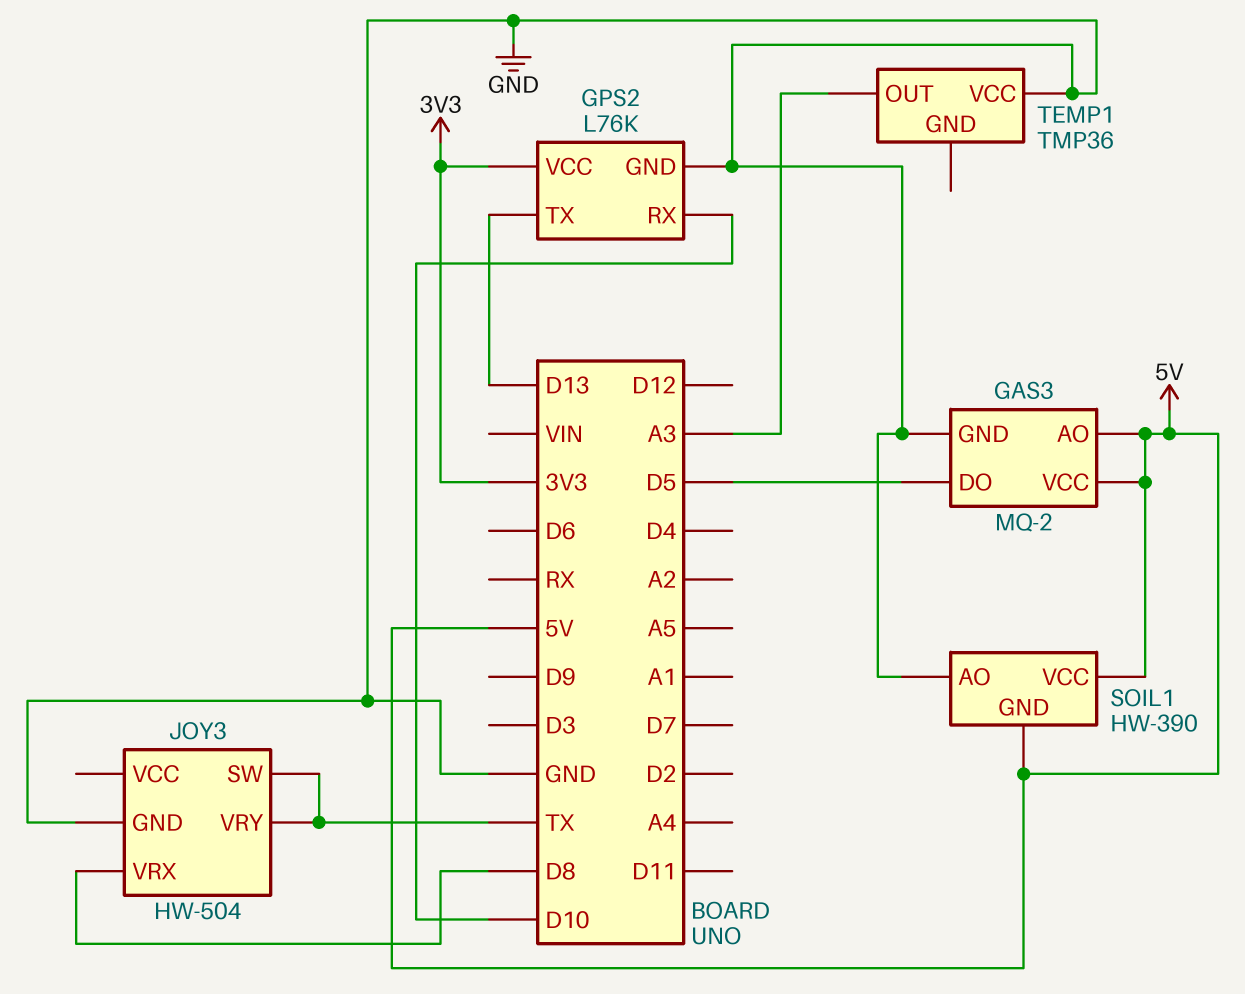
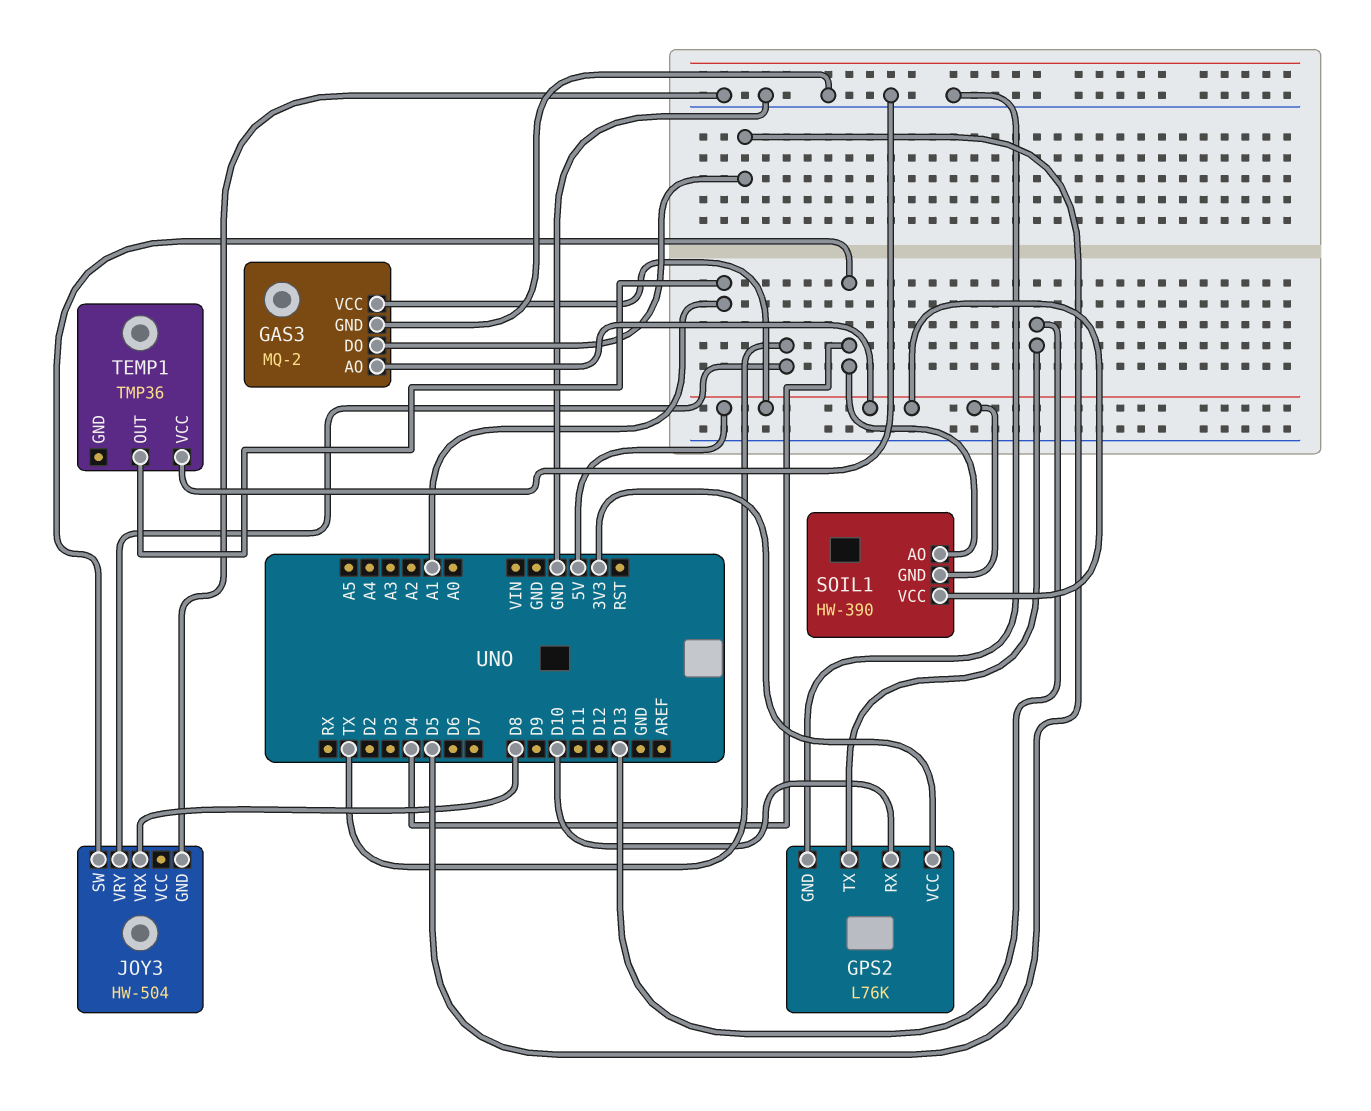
JOY3 pin SW: TX -> D4
SOIL1 pin AO: GND -> D4
TEMP1 pin OUT: A3 -> A1

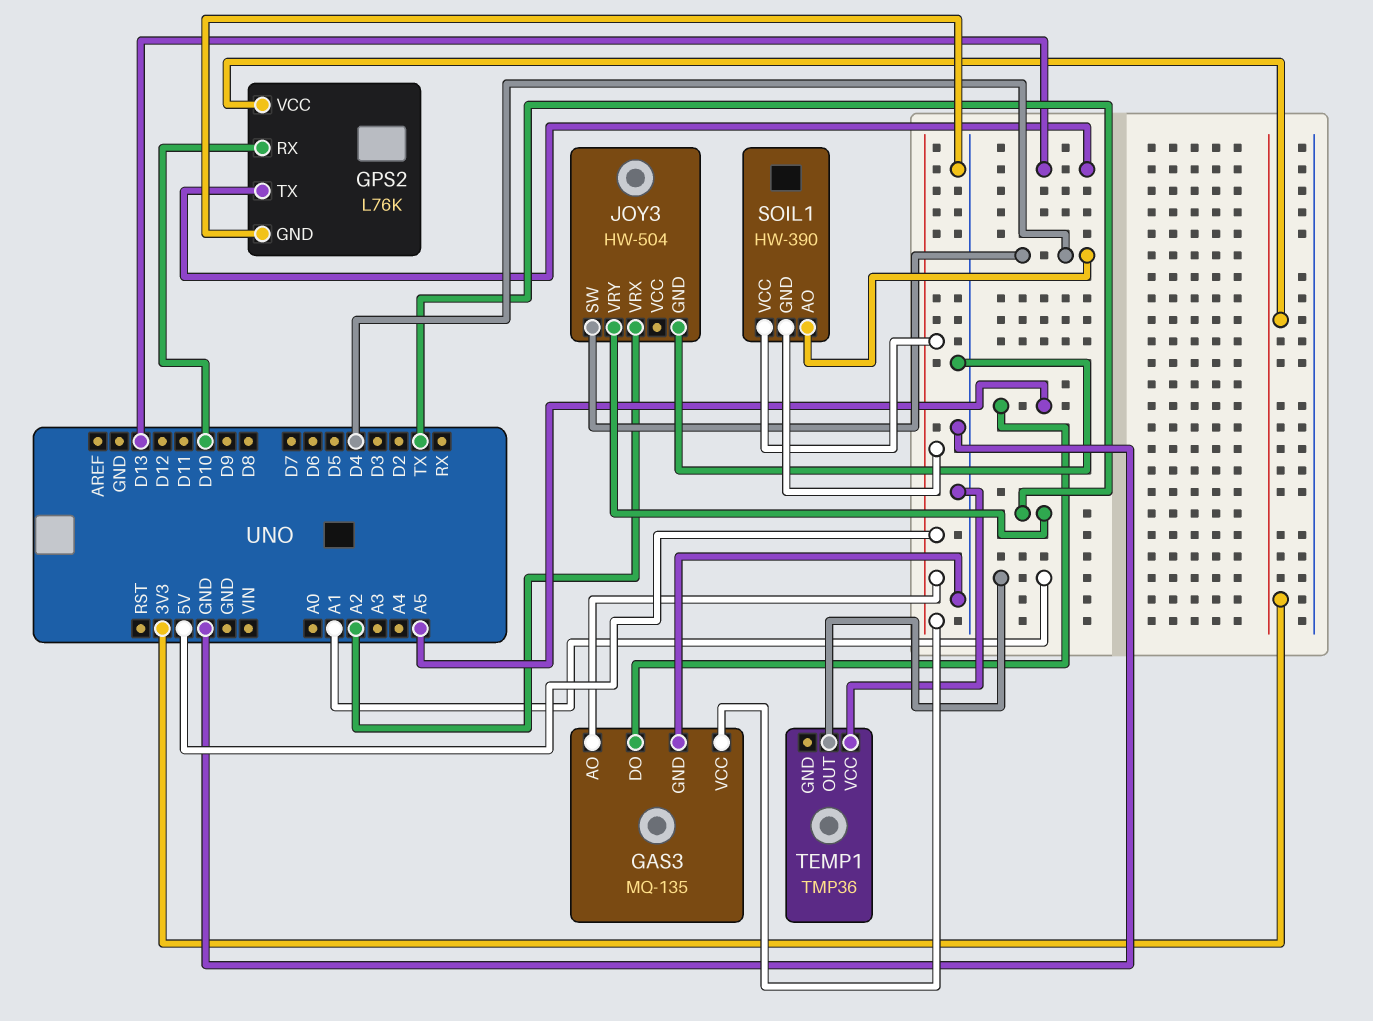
GAS3: MQ-2 -> MQ-135
GAS3 pin DO: D5 -> A5
JOY3 pin VRX: D8 -> A2

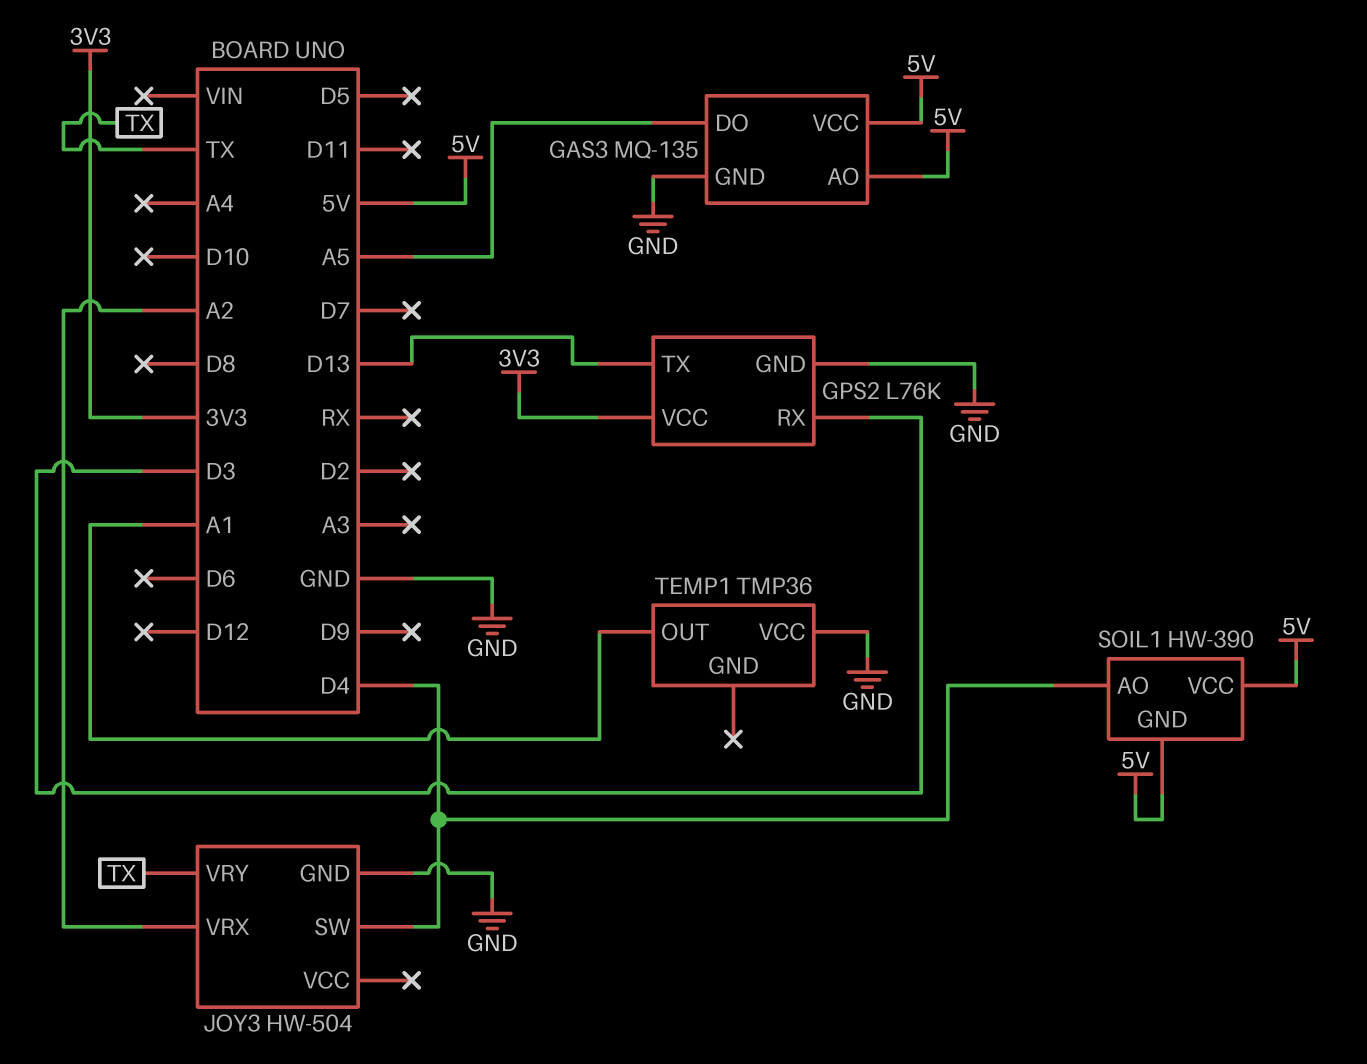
GPS2 pin RX: D10 -> D3

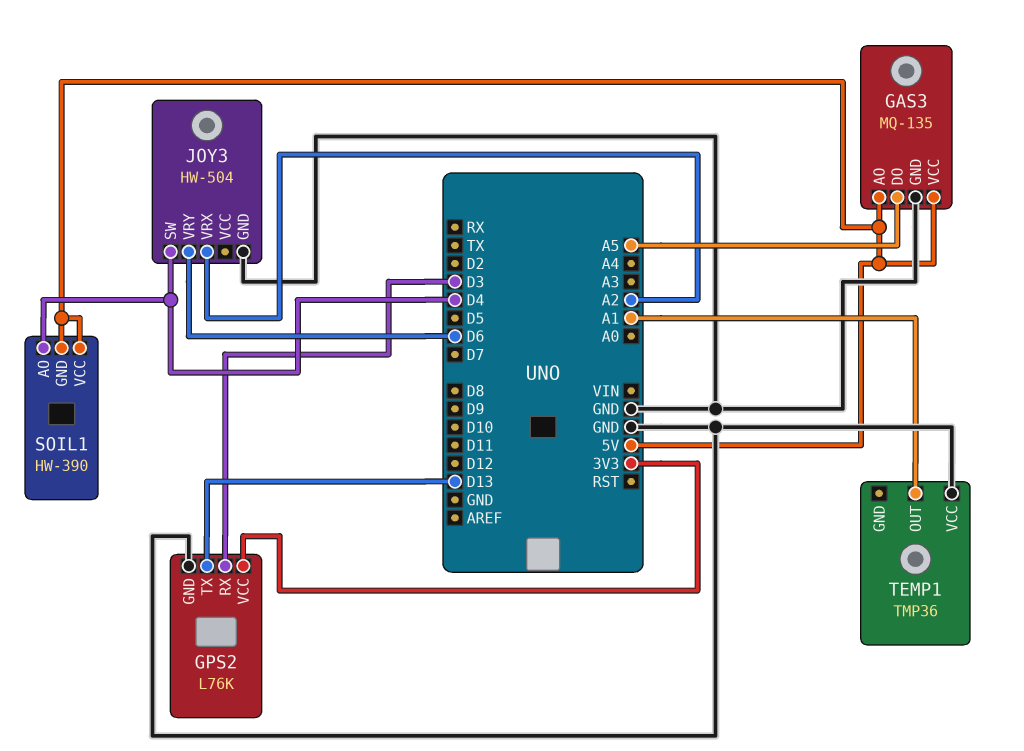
JOY3 pin VRY: TX -> D6

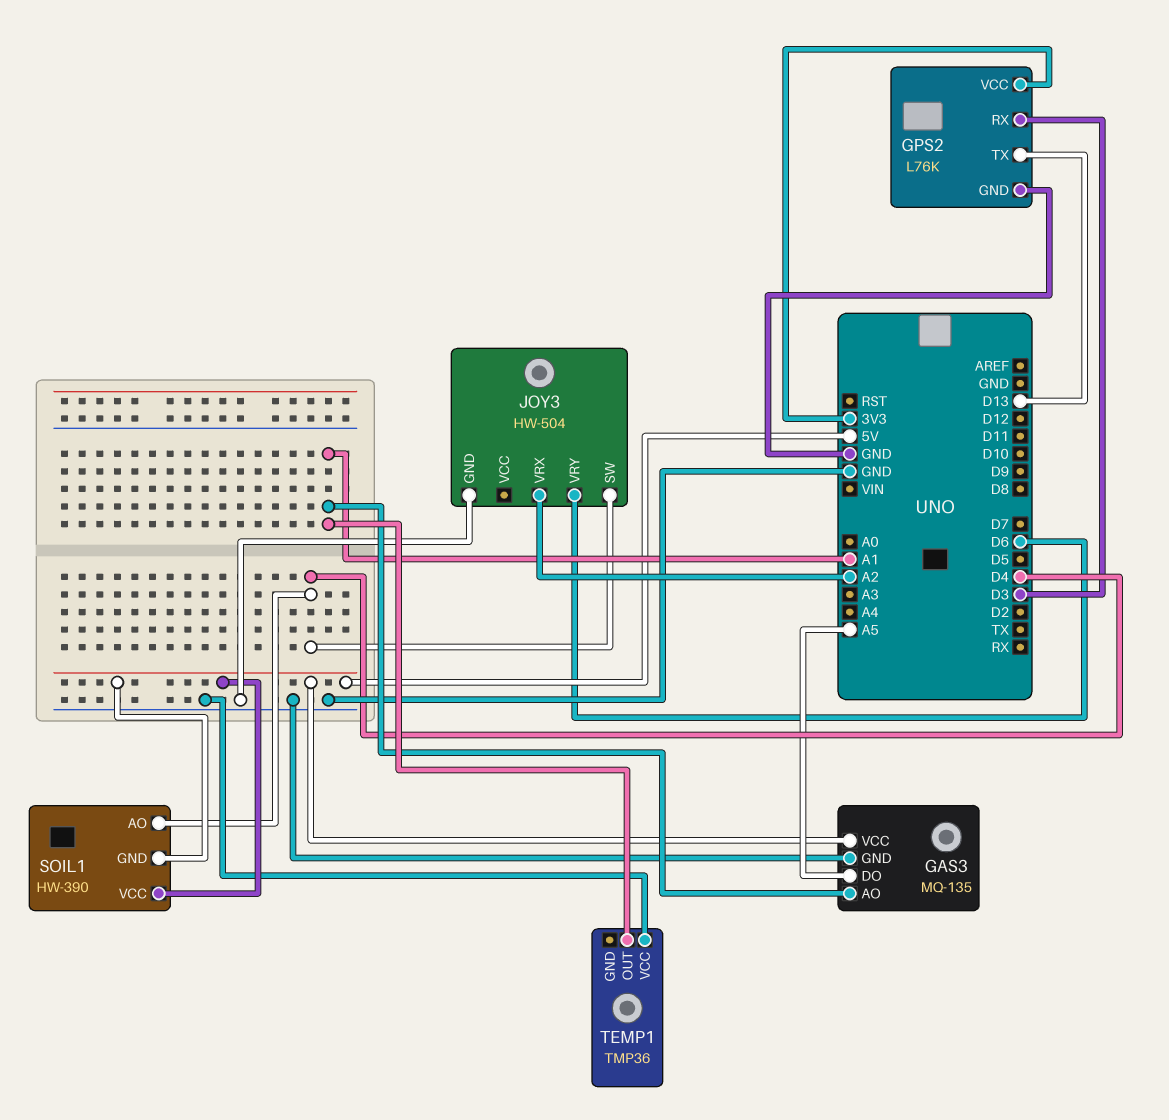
GAS3 pin AO: 5V -> A1

